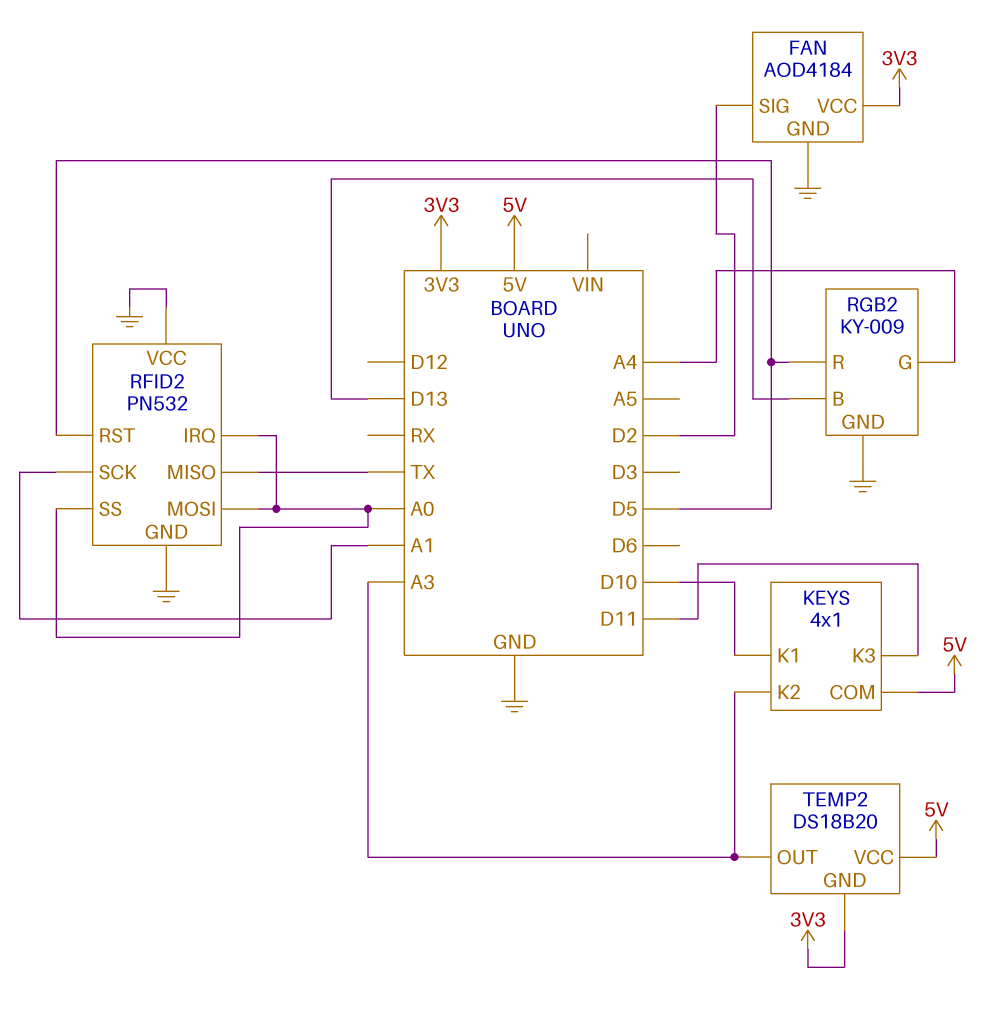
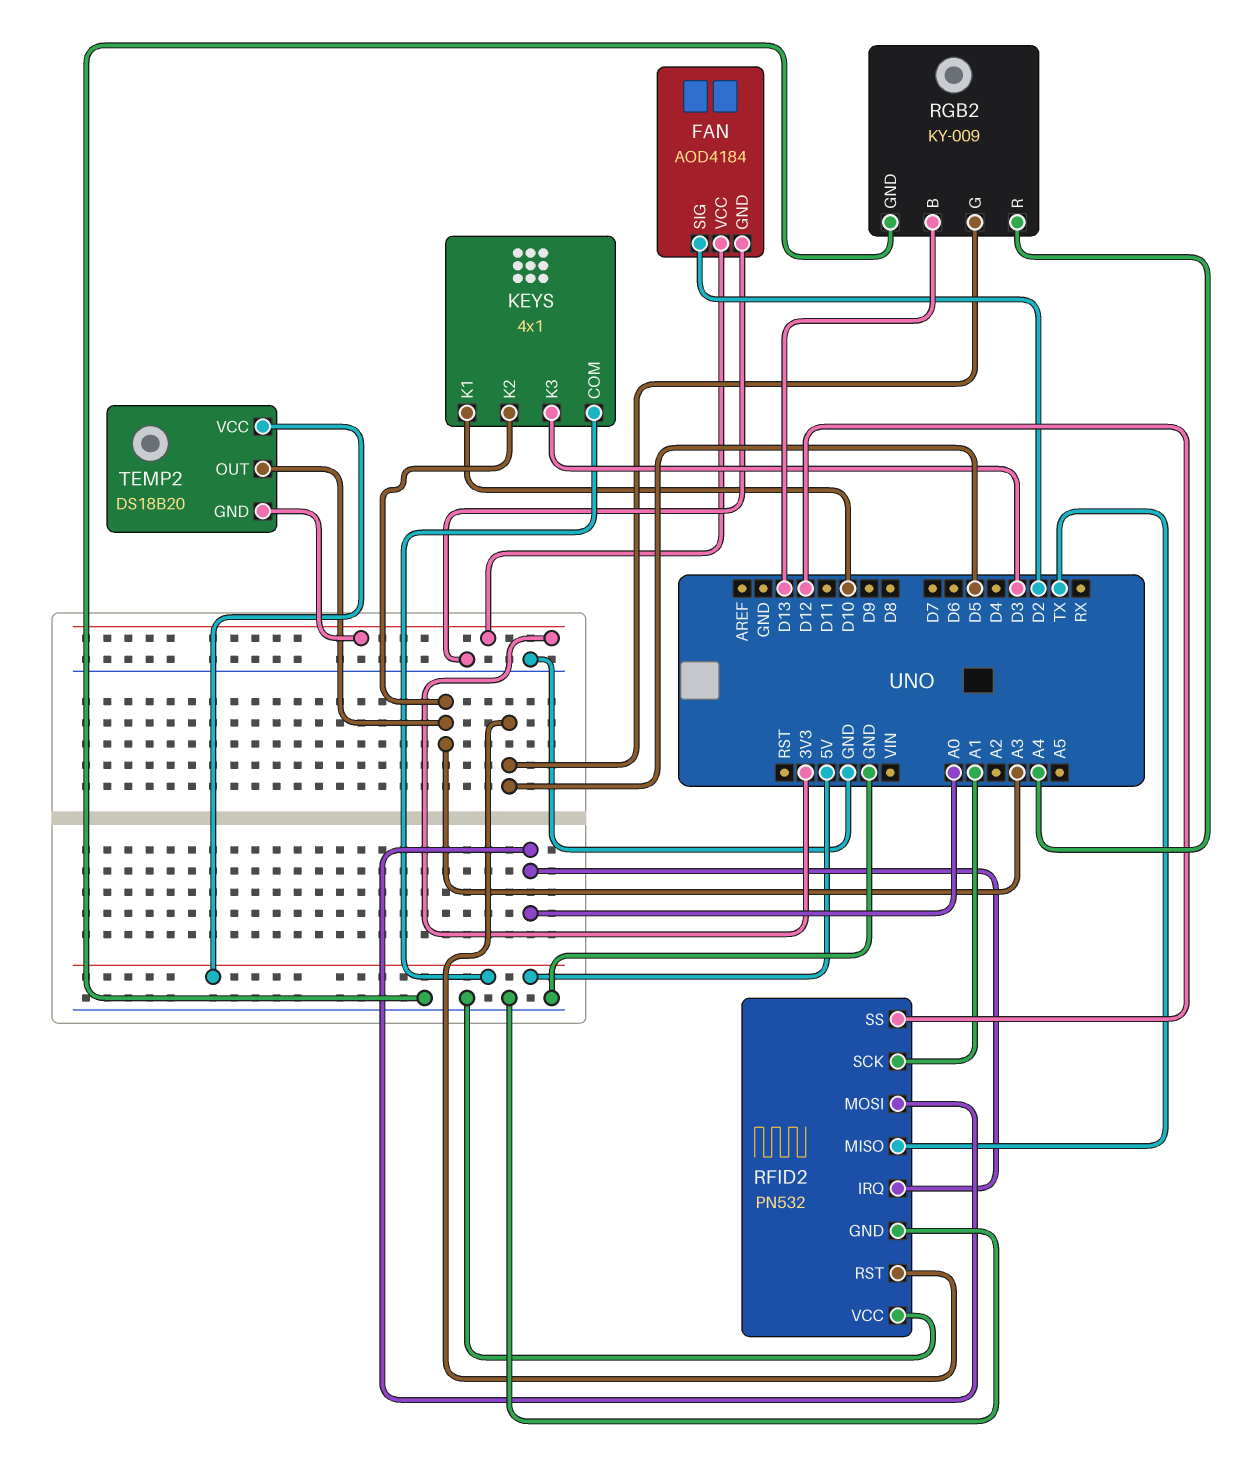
KEYS pin K3: D11 -> D3
RFID2 pin SS: A0 -> D12
RGB2 pin G: A4 -> D5
RGB2 pin R: D5 -> A4

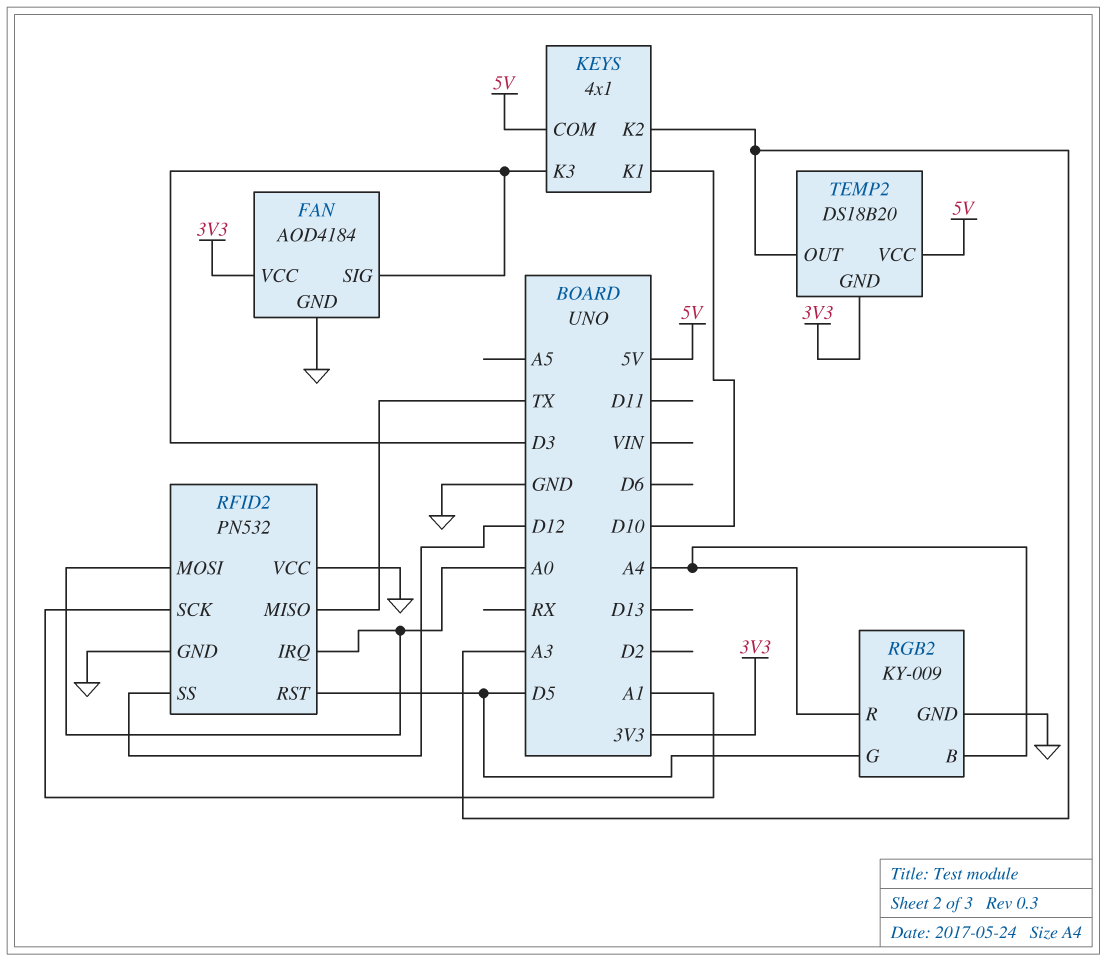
FAN pin SIG: D2 -> D3
RGB2 pin B: D13 -> A4

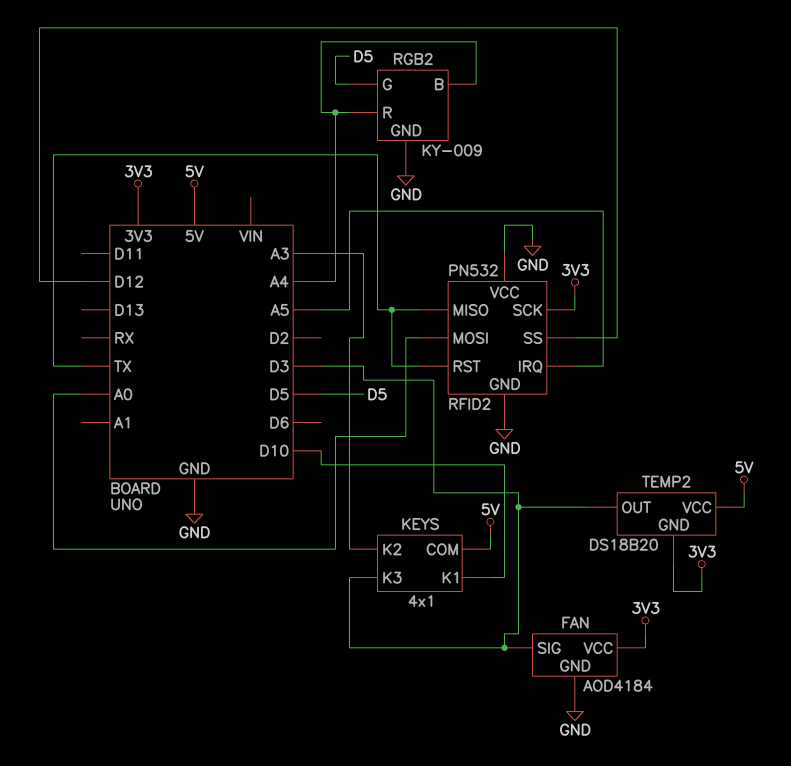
RFID2 pin IRQ: A0 -> A5
RFID2 pin RST: D5 -> TX
RFID2 pin SCK: A1 -> 3V3
TEMP2 pin OUT: A3 -> D3

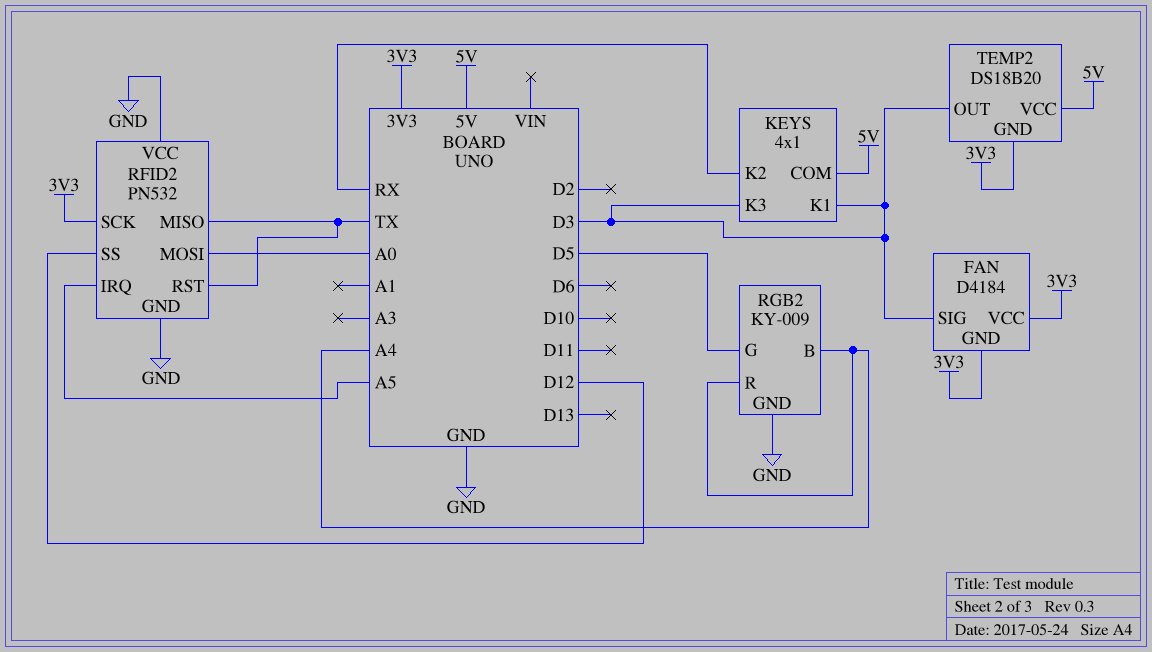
FAN: AOD4184 -> D4184
FAN pin GND: GND -> 3V3
KEYS pin K1: D10 -> D3
KEYS pin K2: A3 -> RX

